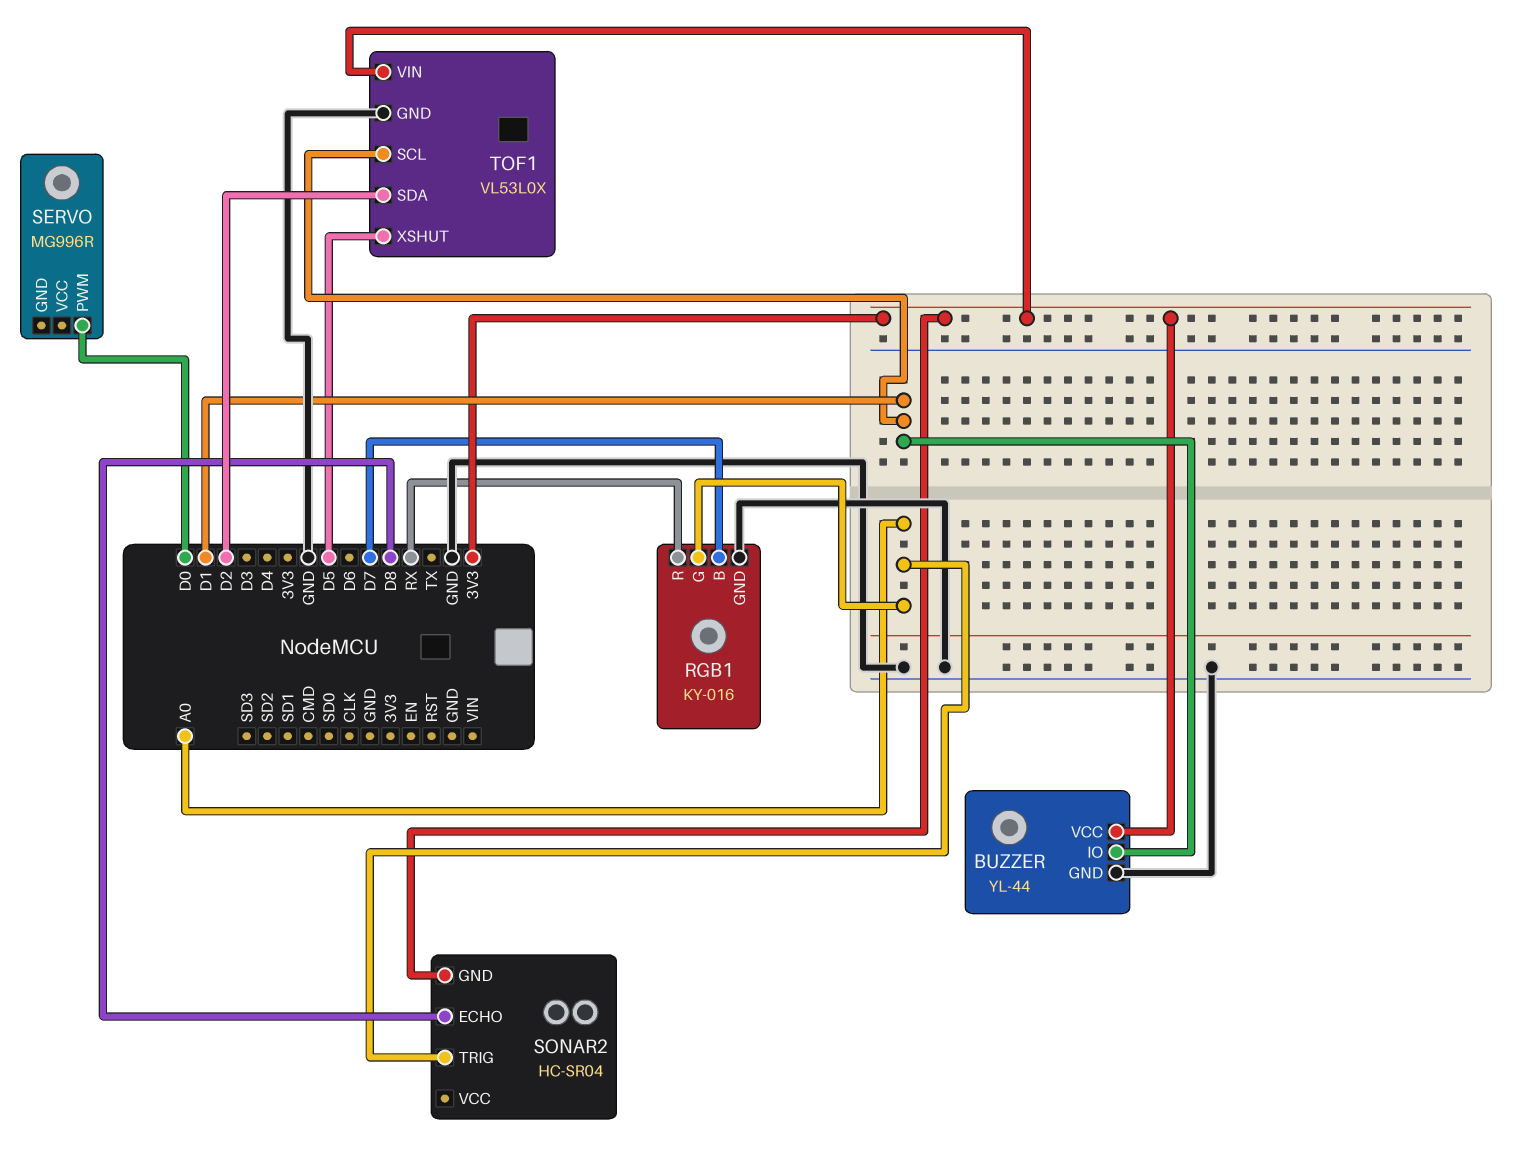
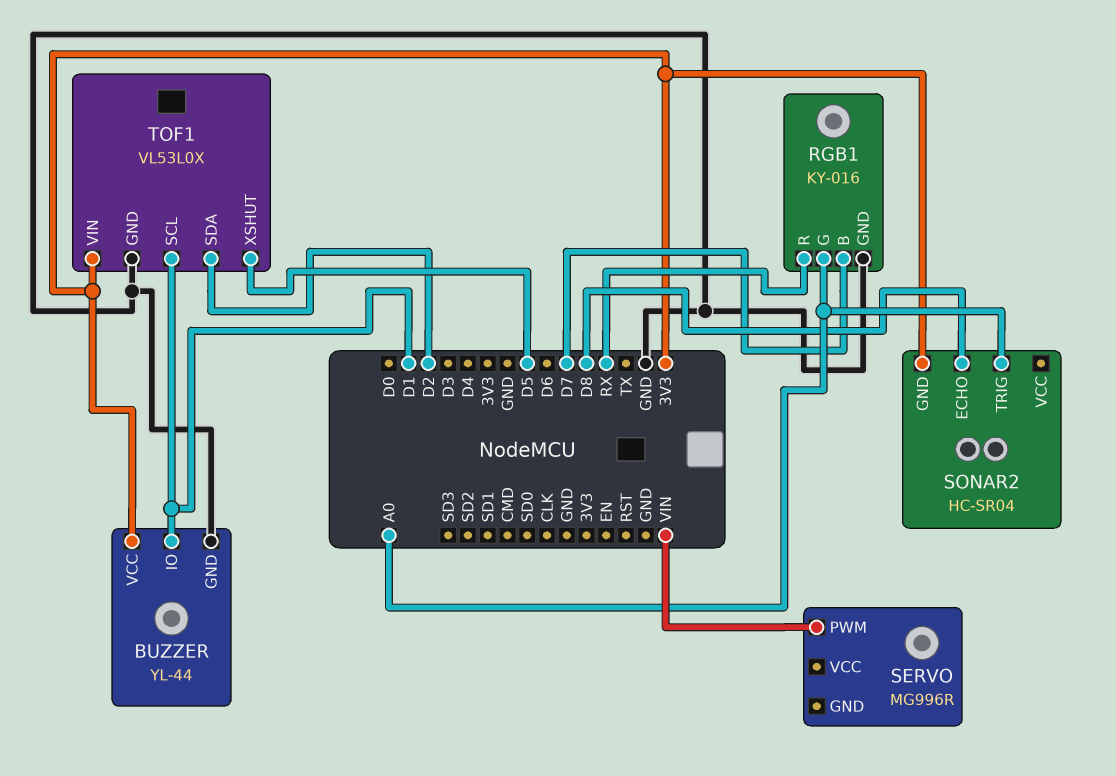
SERVO pin PWM: D0 -> VIN

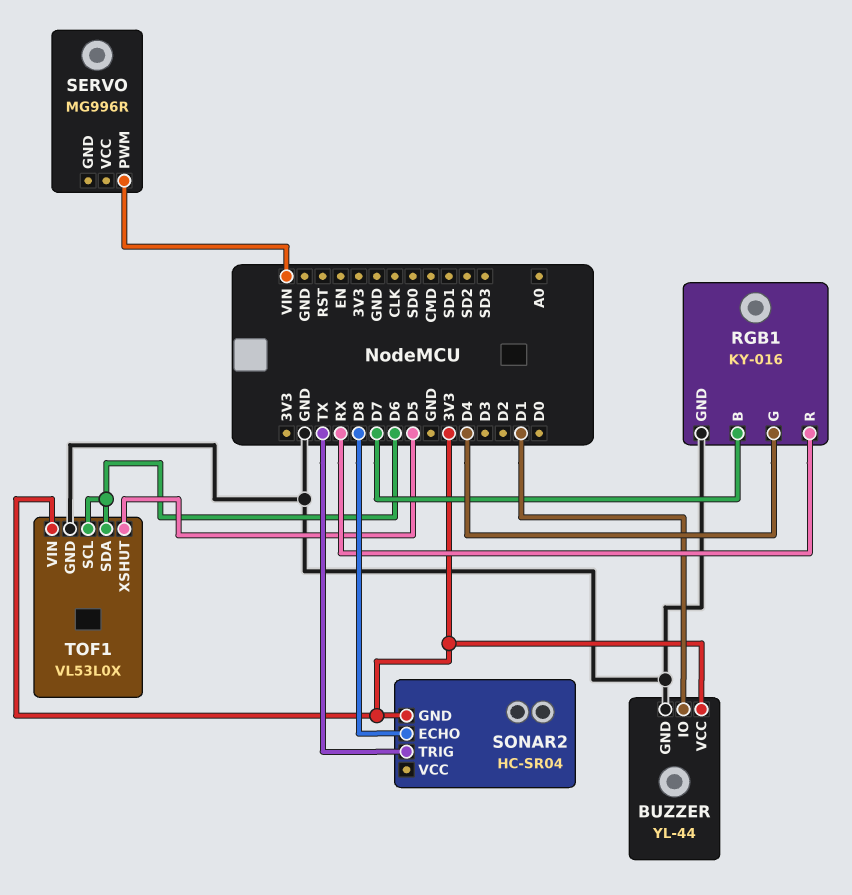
RGB1 pin G: A0 -> D4
SONAR2 pin TRIG: A0 -> TX
TOF1 pin SCL: D1 -> D6
TOF1 pin SDA: D2 -> D6

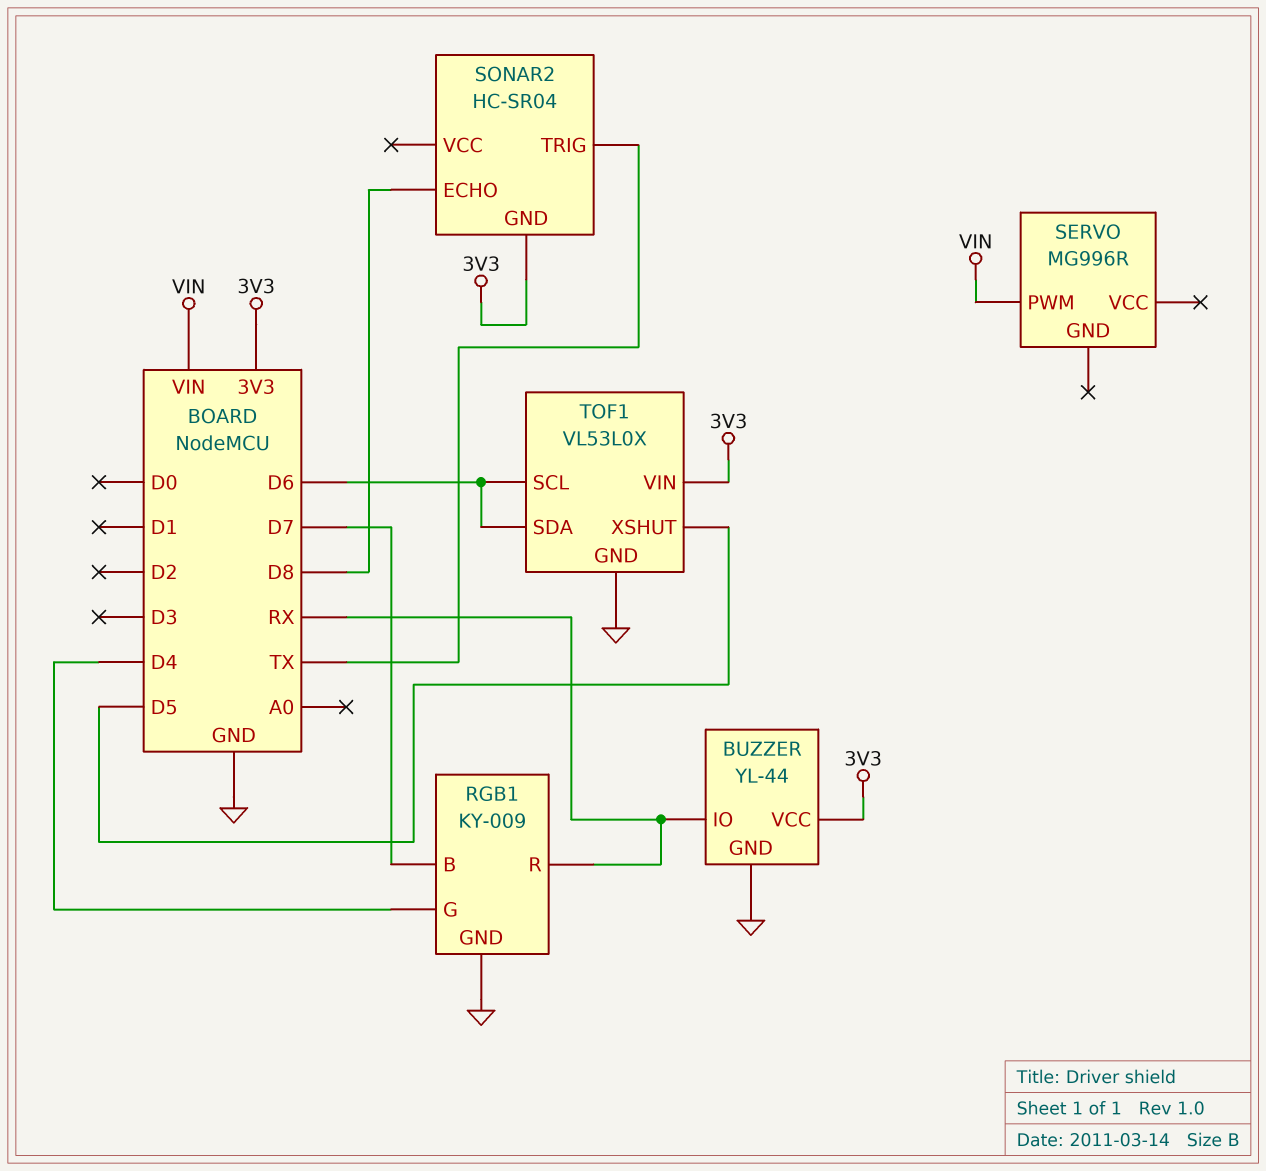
BUZZER pin IO: D1 -> RX
RGB1: KY-016 -> KY-009

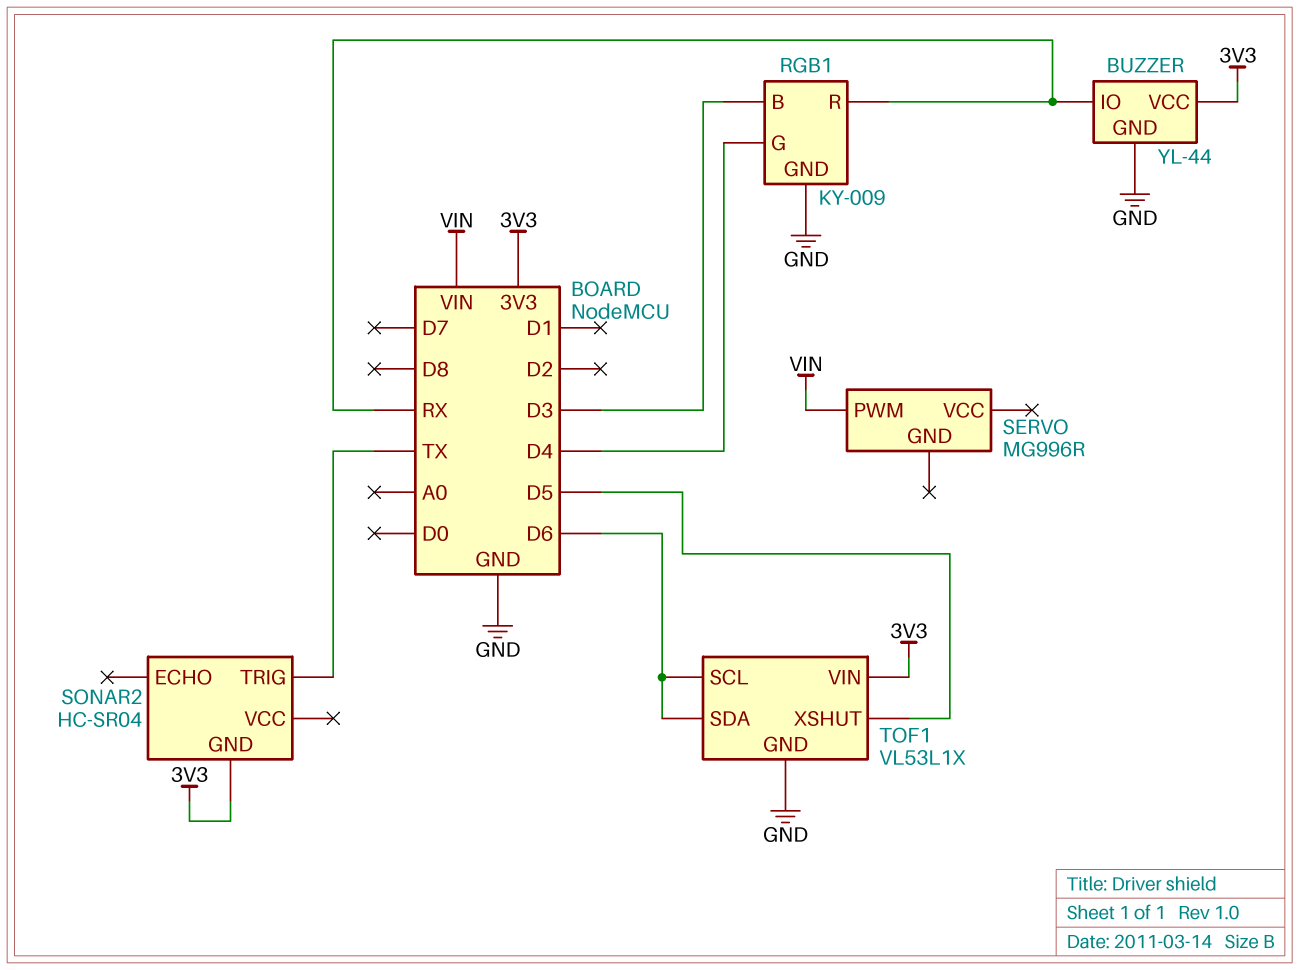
RGB1 pin B: D7 -> D3
SONAR2 pin ECHO: D8 -> none
TOF1: VL53L0X -> VL53L1X

